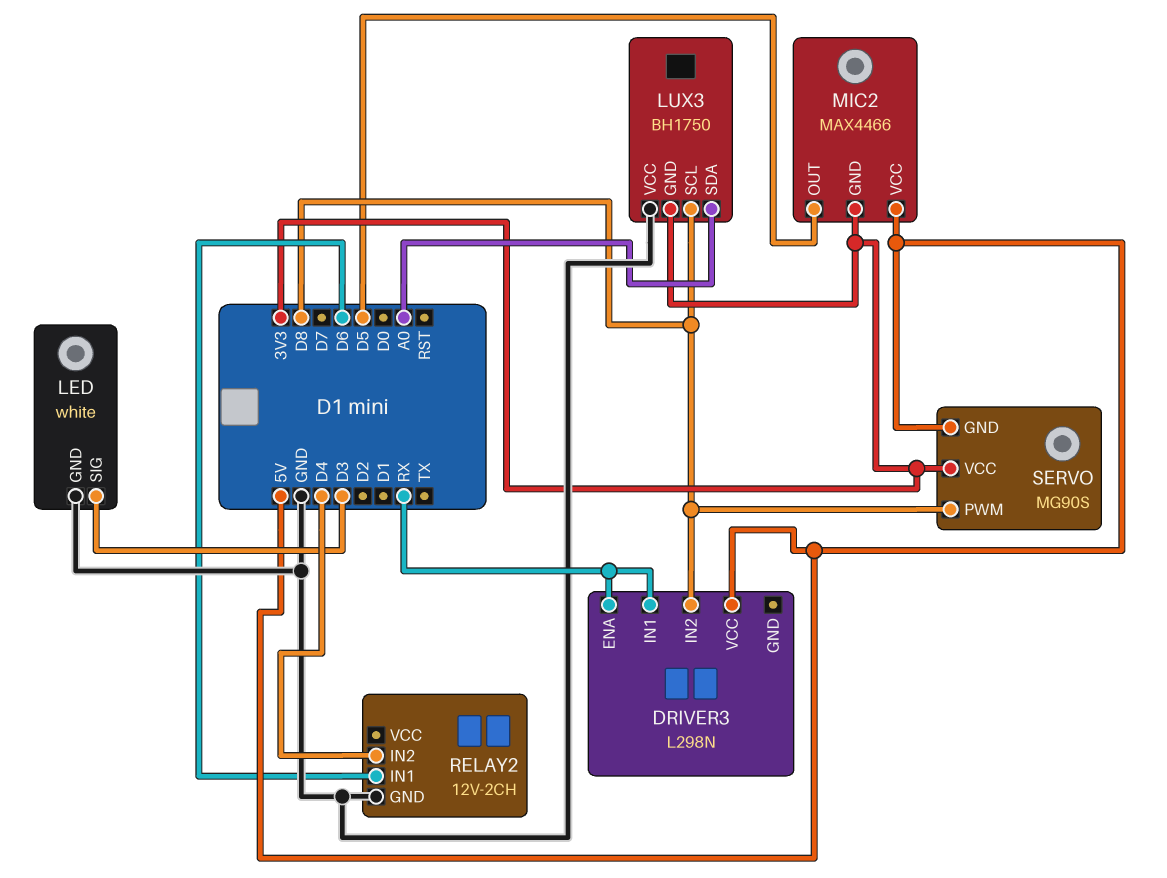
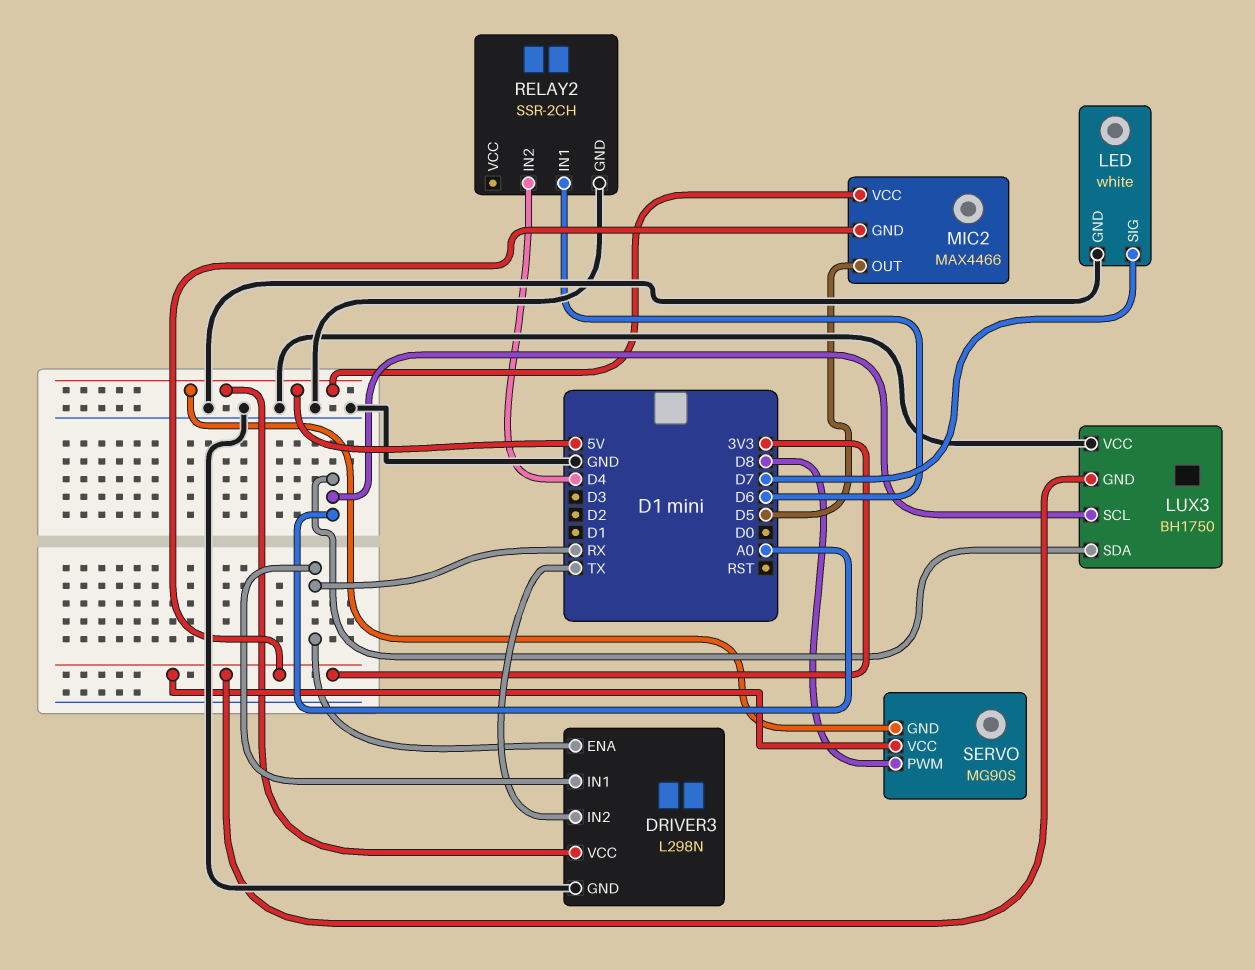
DRIVER3 pin GND: none -> GND
DRIVER3 pin IN2: D8 -> TX
LED pin SIG: D3 -> D7
LUX3 pin SCL: D8 -> A0
RELAY2: 12V-2CH -> SSR-2CH

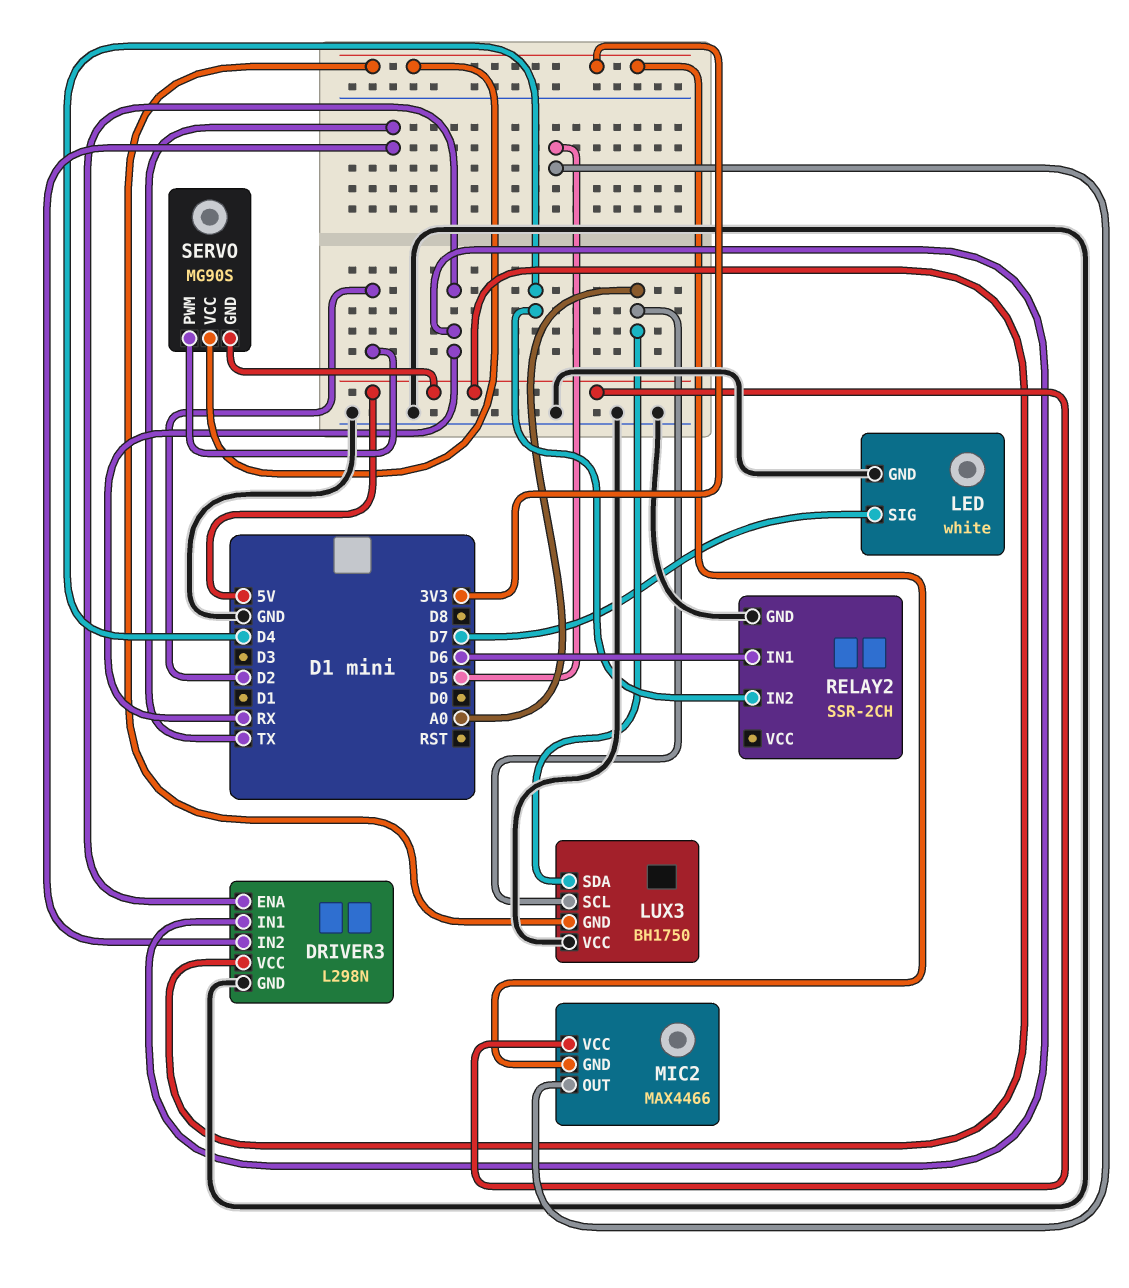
SERVO pin PWM: D8 -> D2

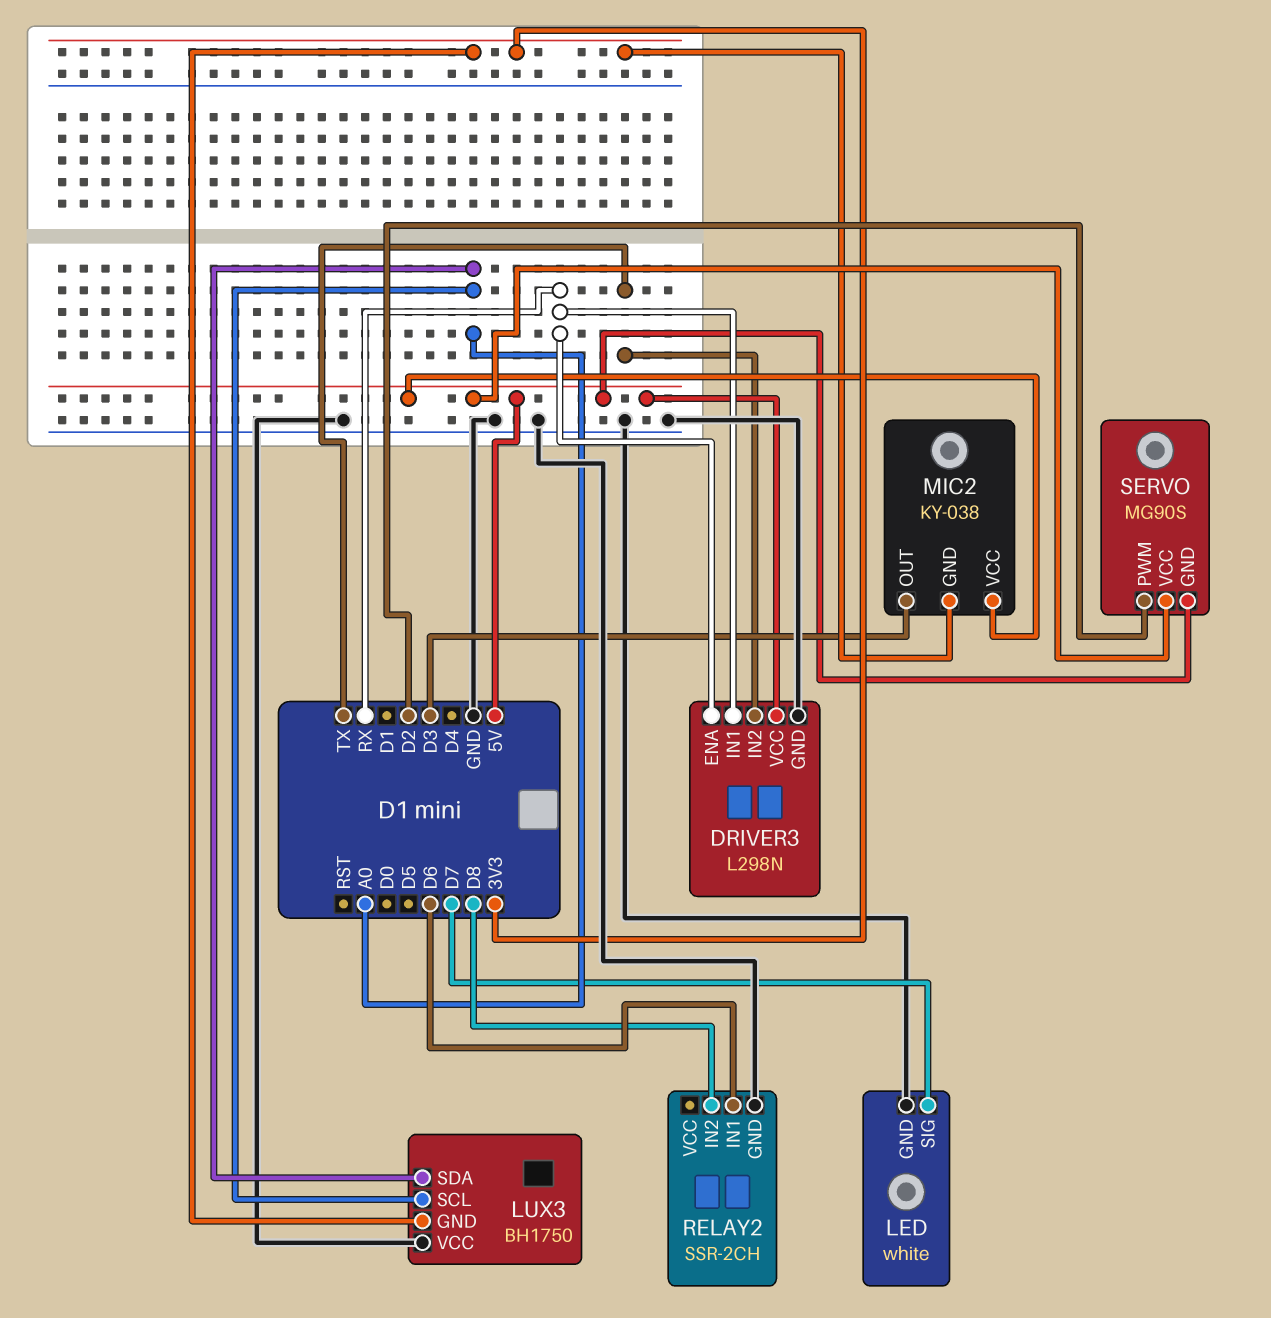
MIC2: MAX4466 -> KY-038
MIC2 pin OUT: D5 -> D3
RELAY2 pin IN2: D4 -> D8
SERVO pin VCC: 3V3 -> 5V

